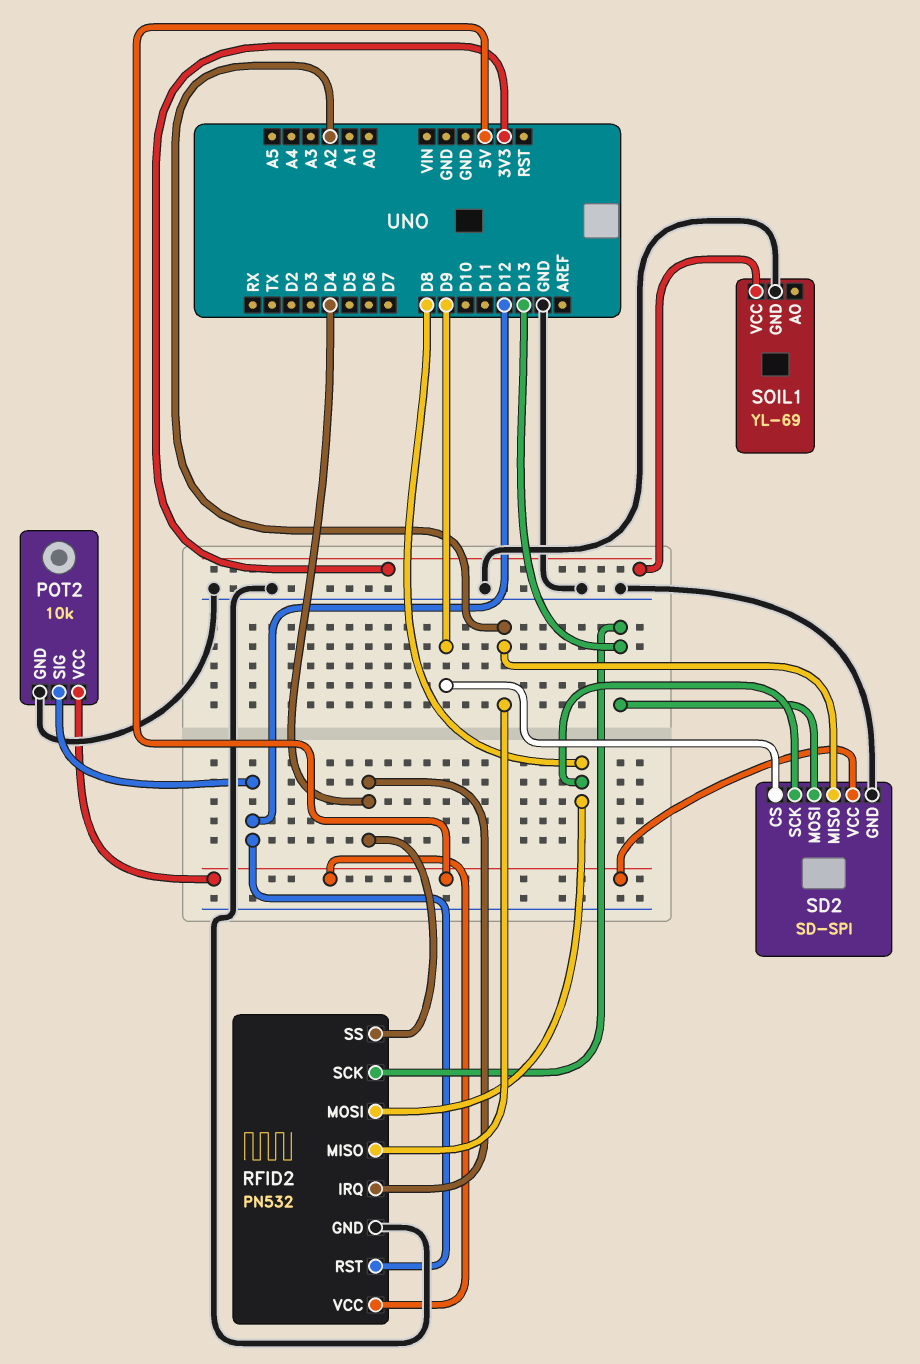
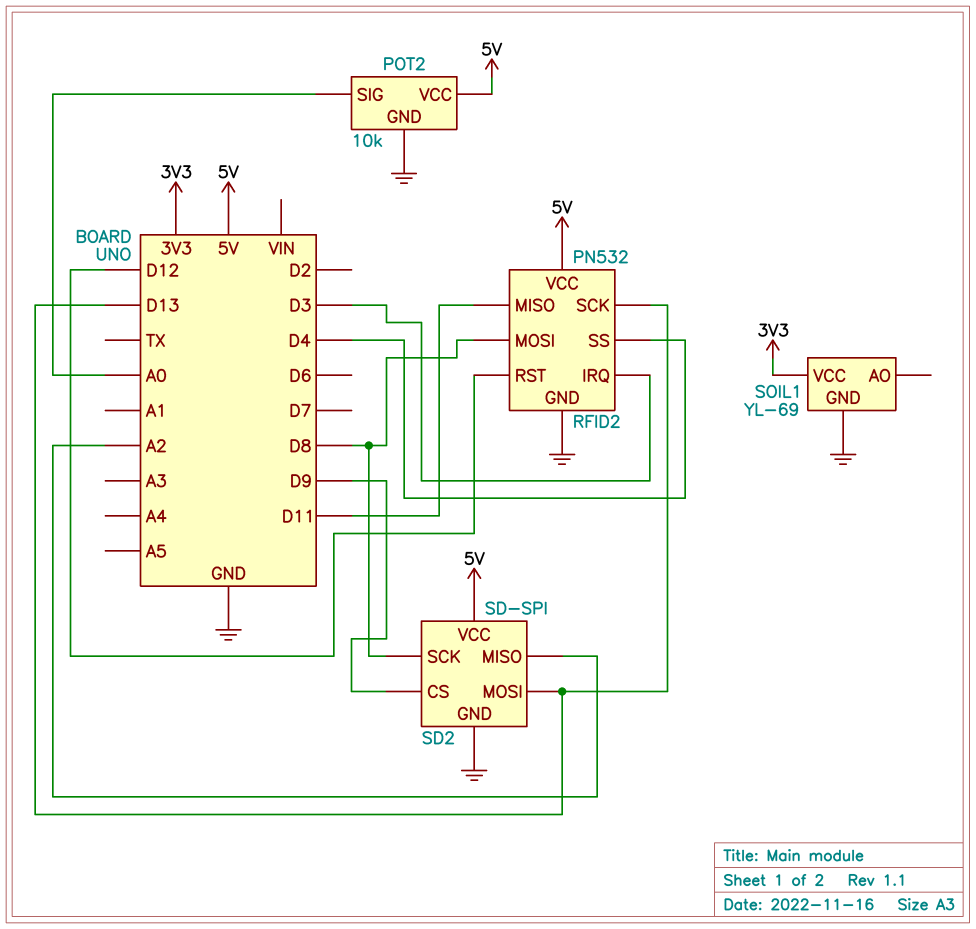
POT2 pin SIG: D12 -> A0
RFID2 pin IRQ: D4 -> D3
RFID2 pin MISO: A2 -> D11

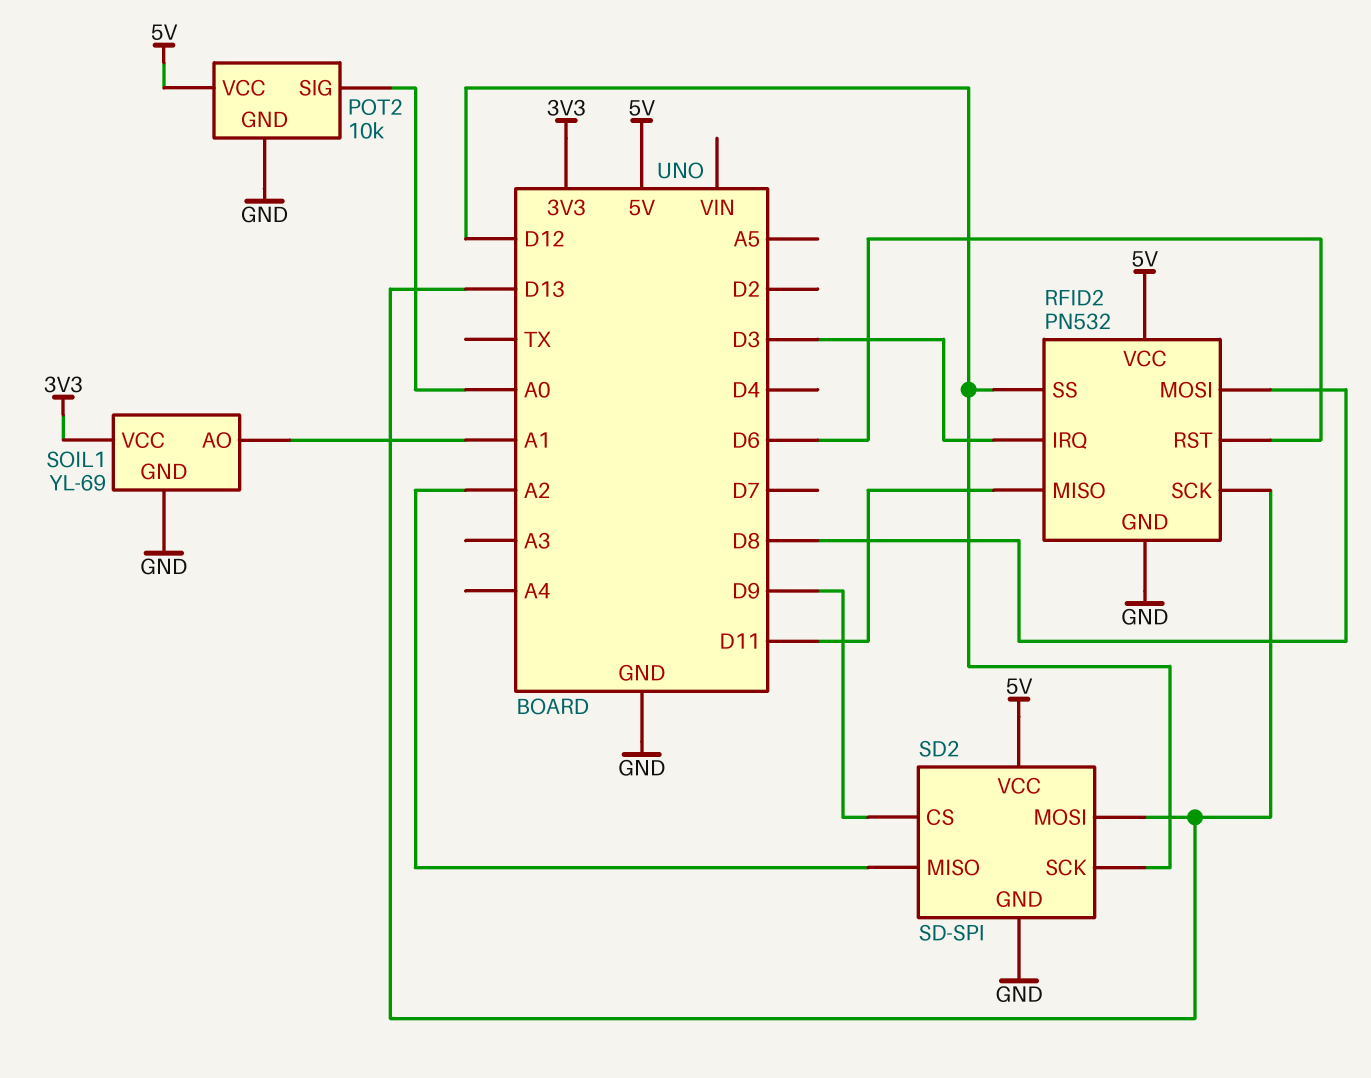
RFID2 pin RST: D12 -> D6
RFID2 pin SS: D4 -> D12
SD2 pin SCK: D8 -> D12
SOIL1 pin AO: none -> A1

